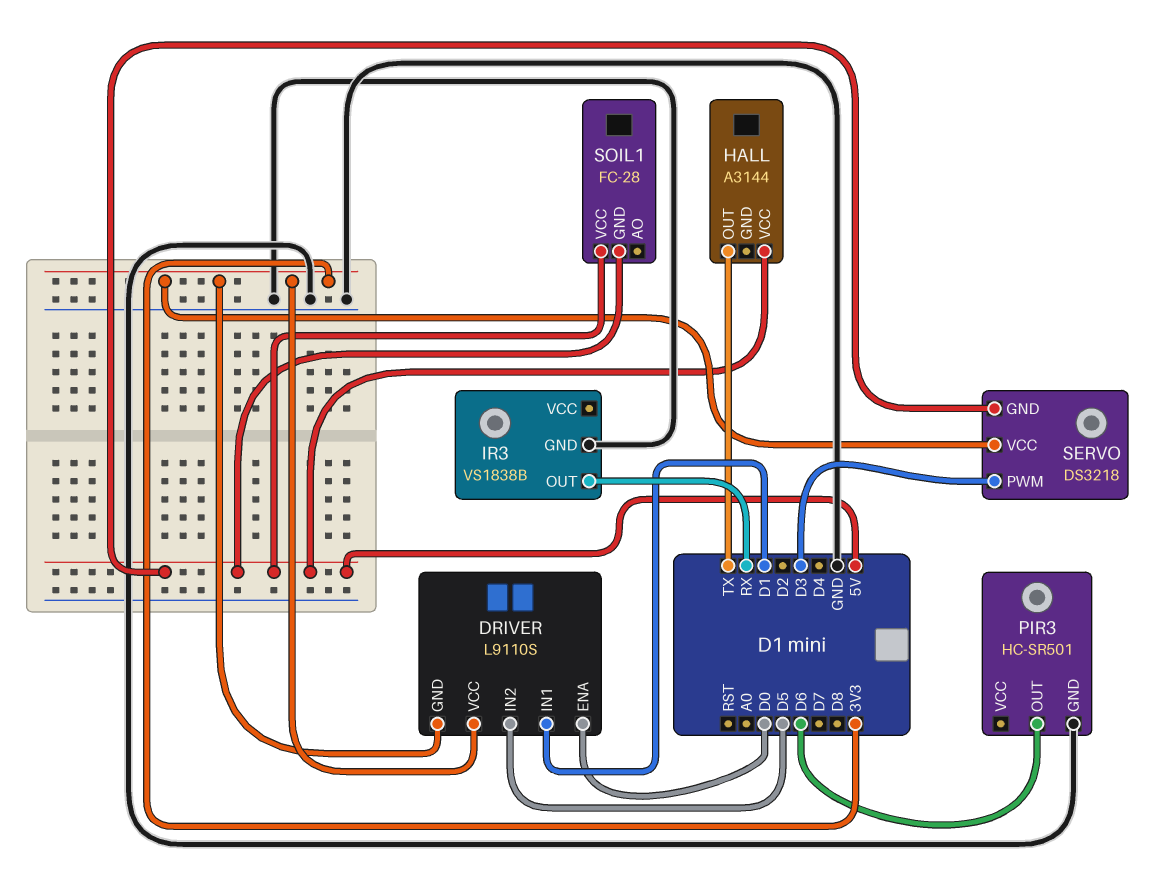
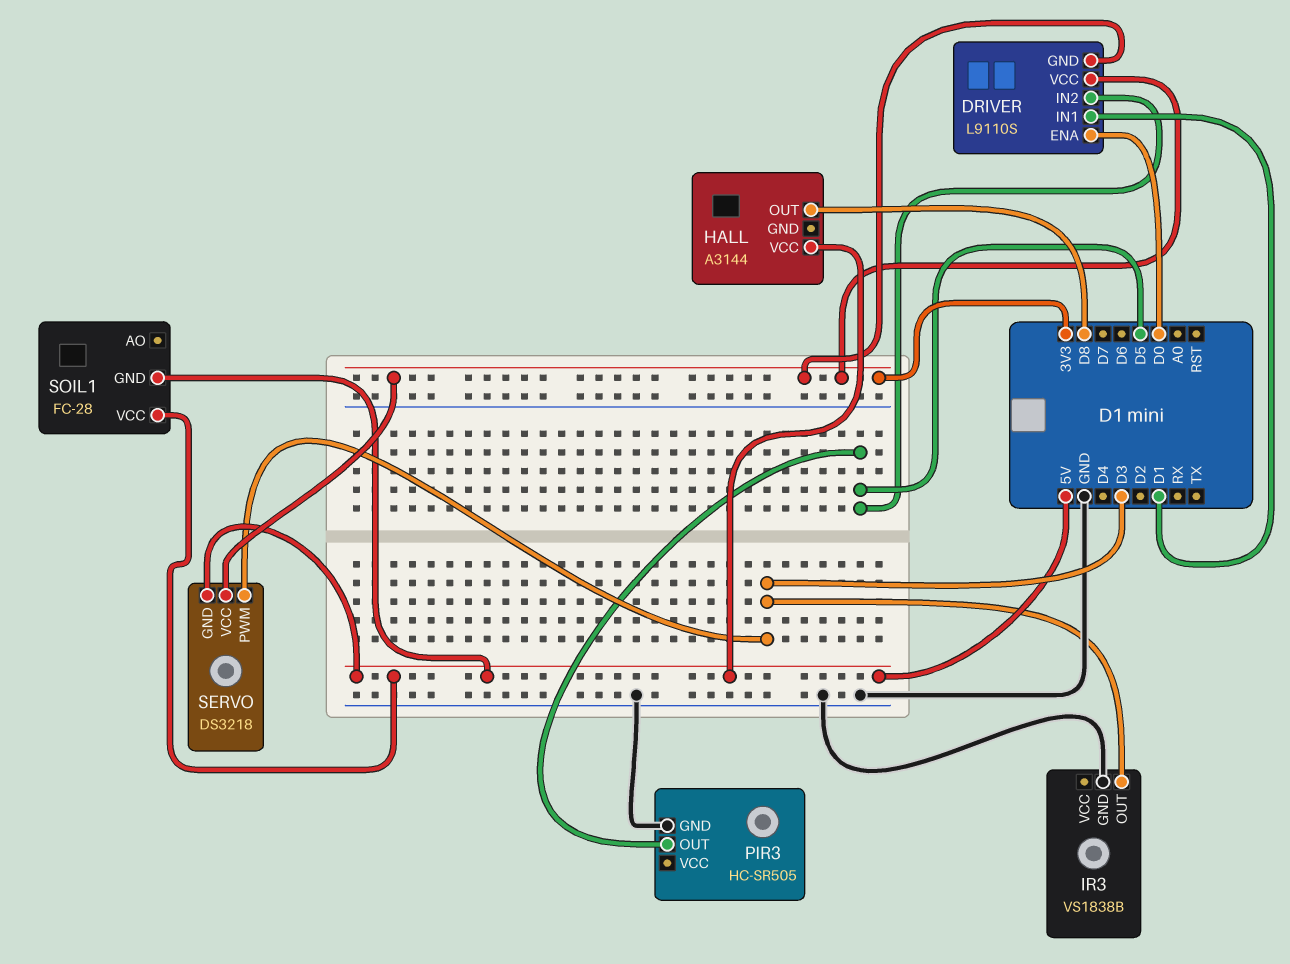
HALL pin OUT: TX -> D8
IR3 pin OUT: RX -> D3
PIR3: HC-SR501 -> HC-SR505
PIR3 pin OUT: D6 -> D5

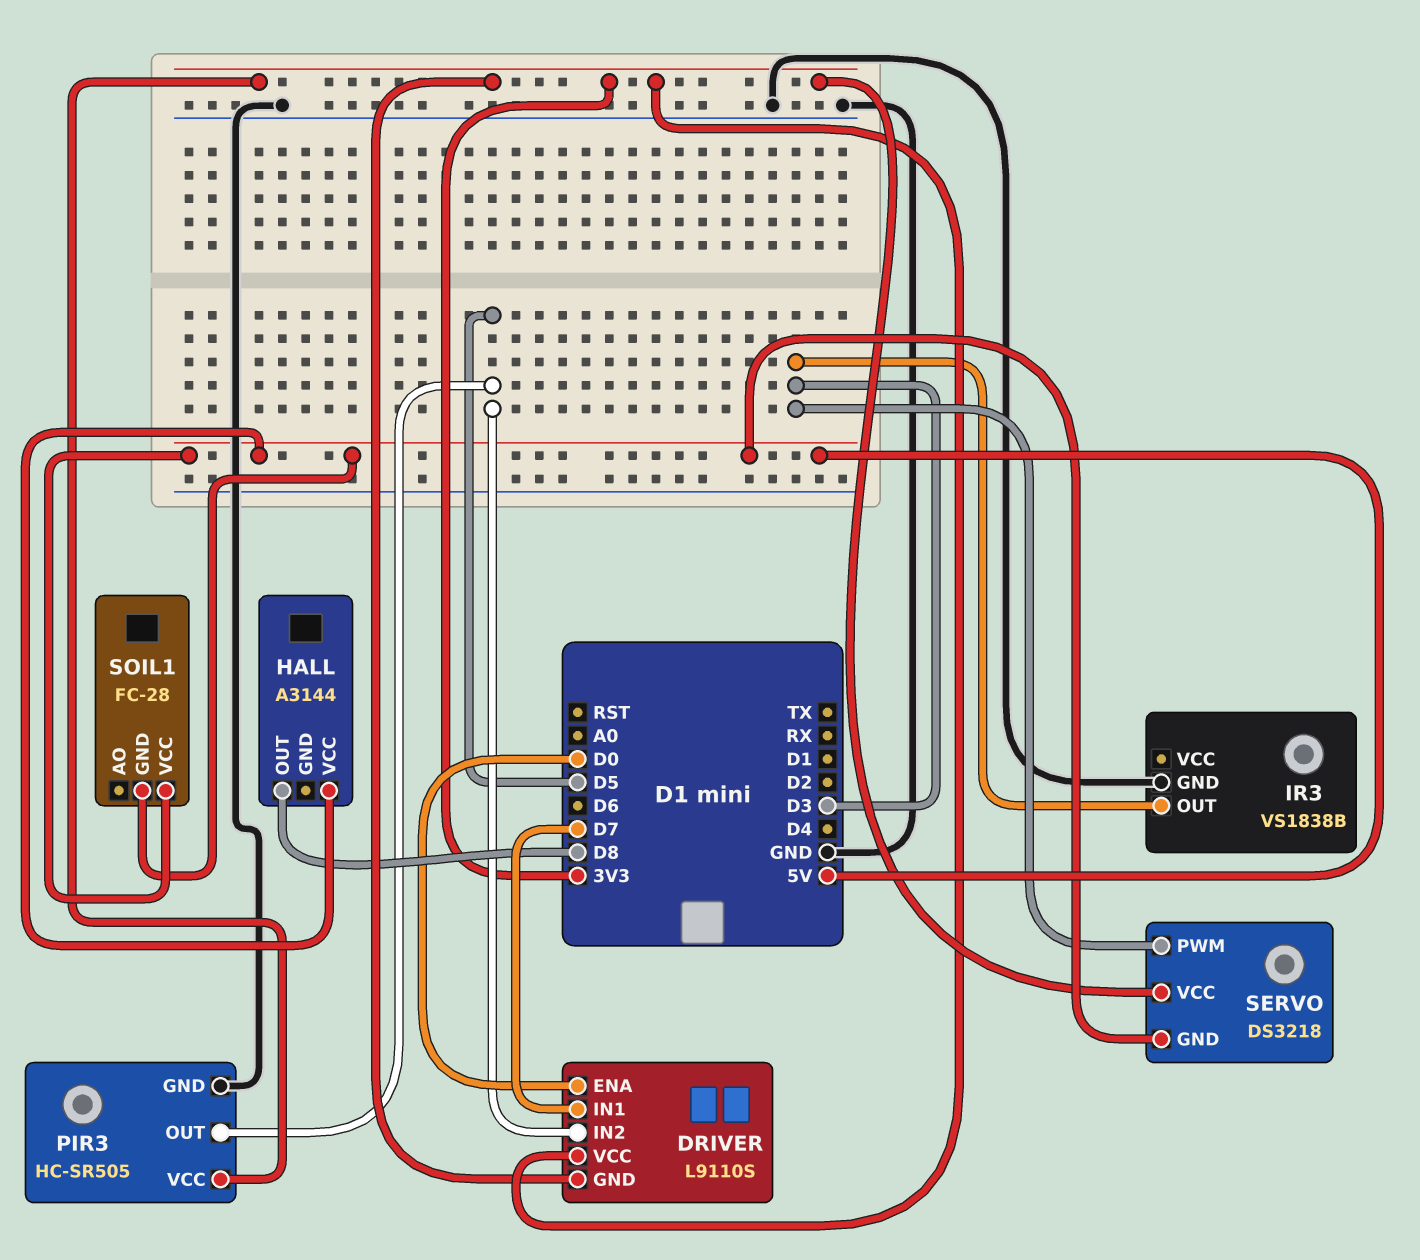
DRIVER pin IN1: D1 -> D7
PIR3 pin VCC: none -> 3V3

